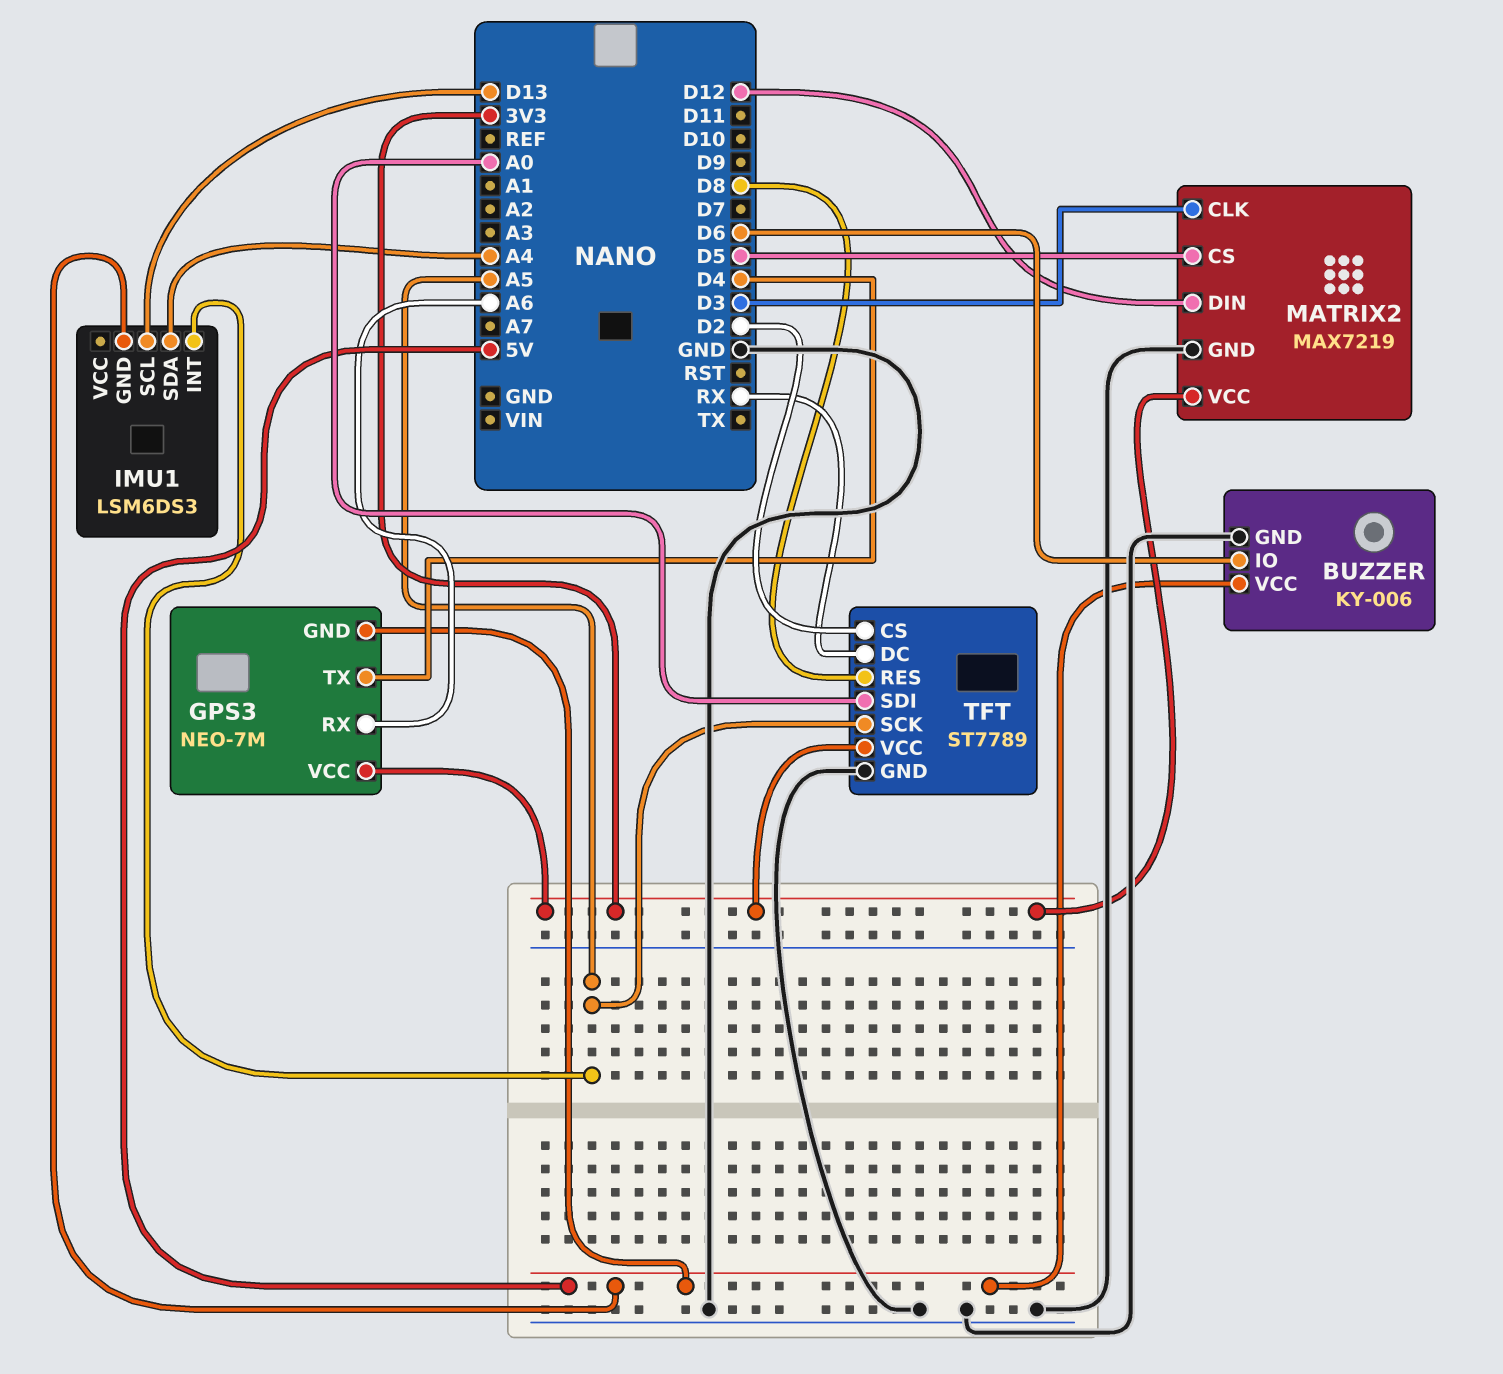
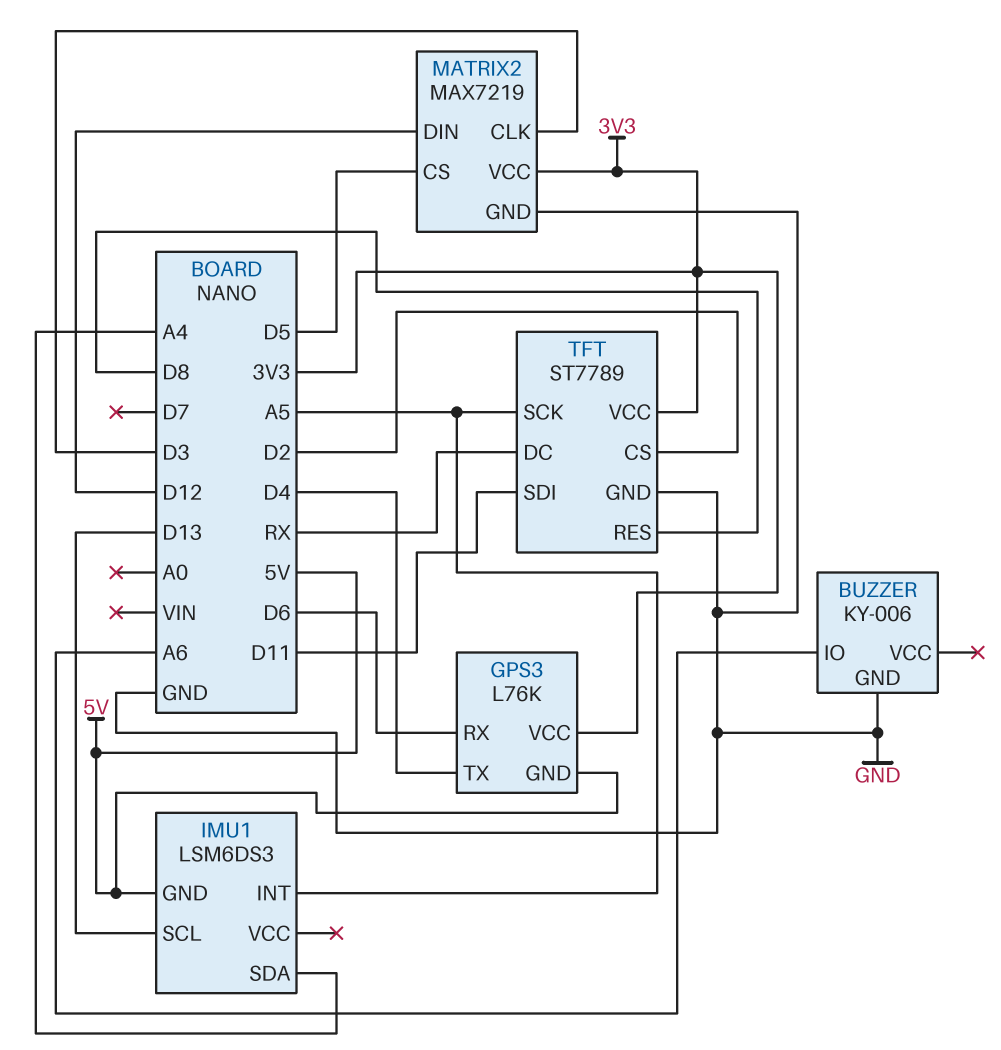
BUZZER pin IO: D6 -> A6
BUZZER pin VCC: 5V -> none
GPS3: NEO-7M -> L76K
GPS3 pin RX: A6 -> D6
TFT pin SDI: A0 -> D11

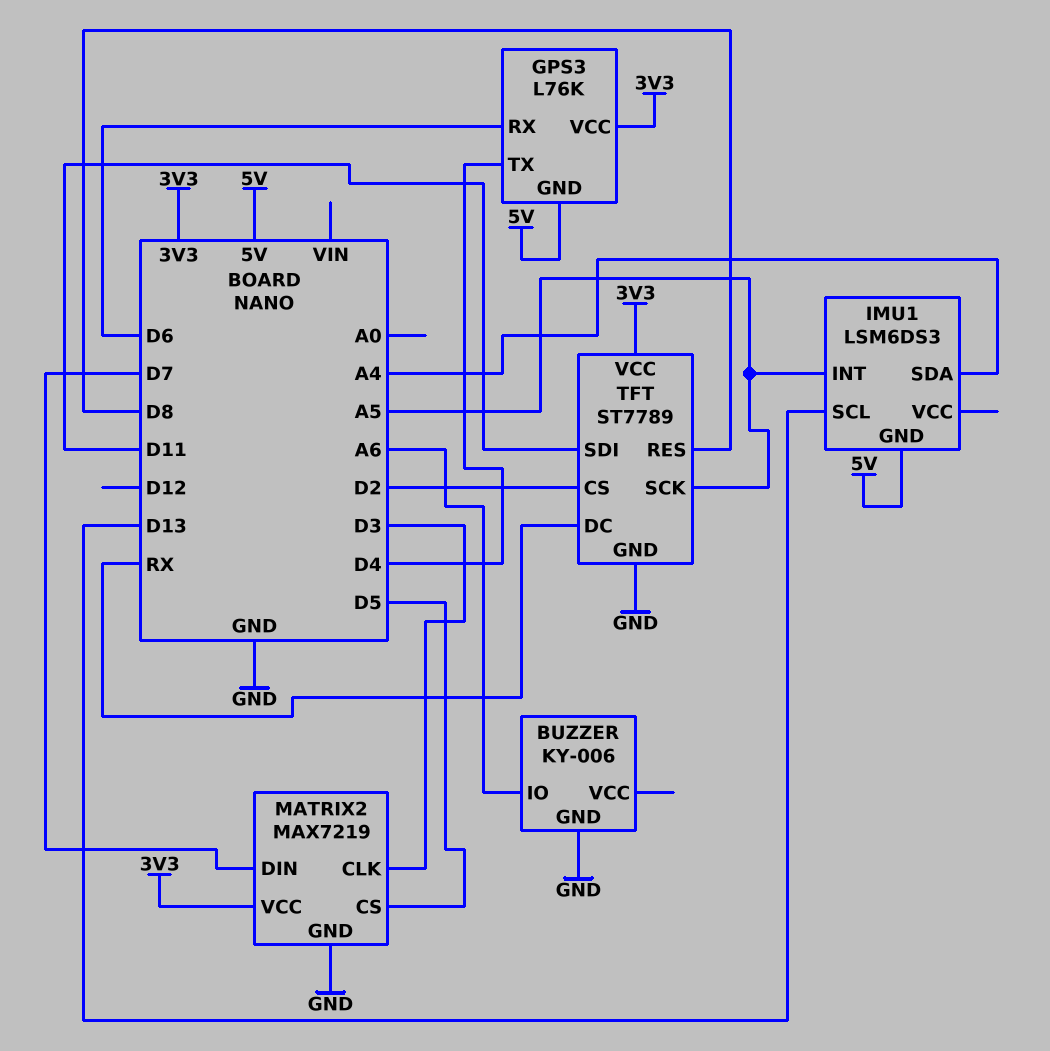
MATRIX2 pin DIN: D12 -> D7

